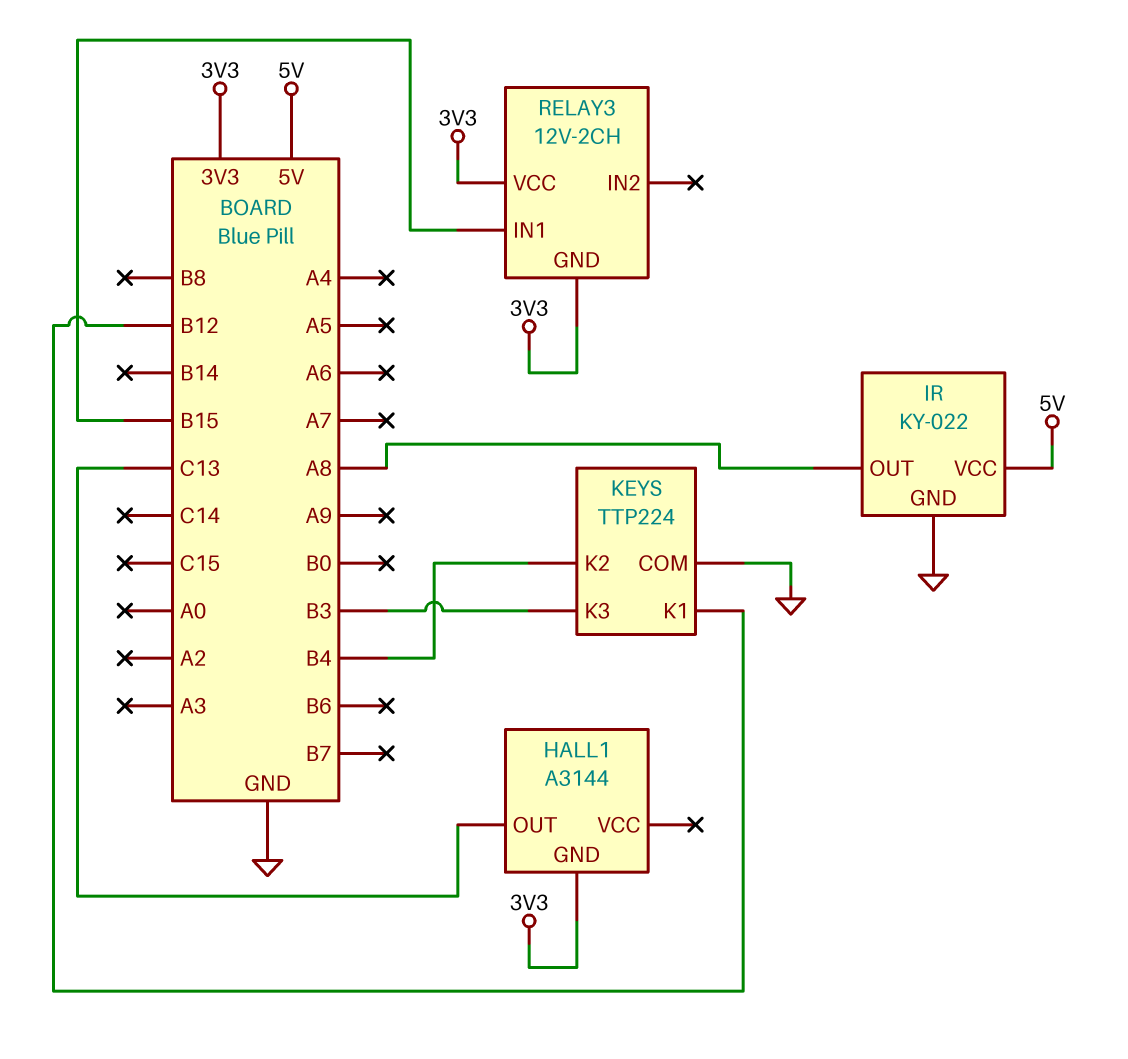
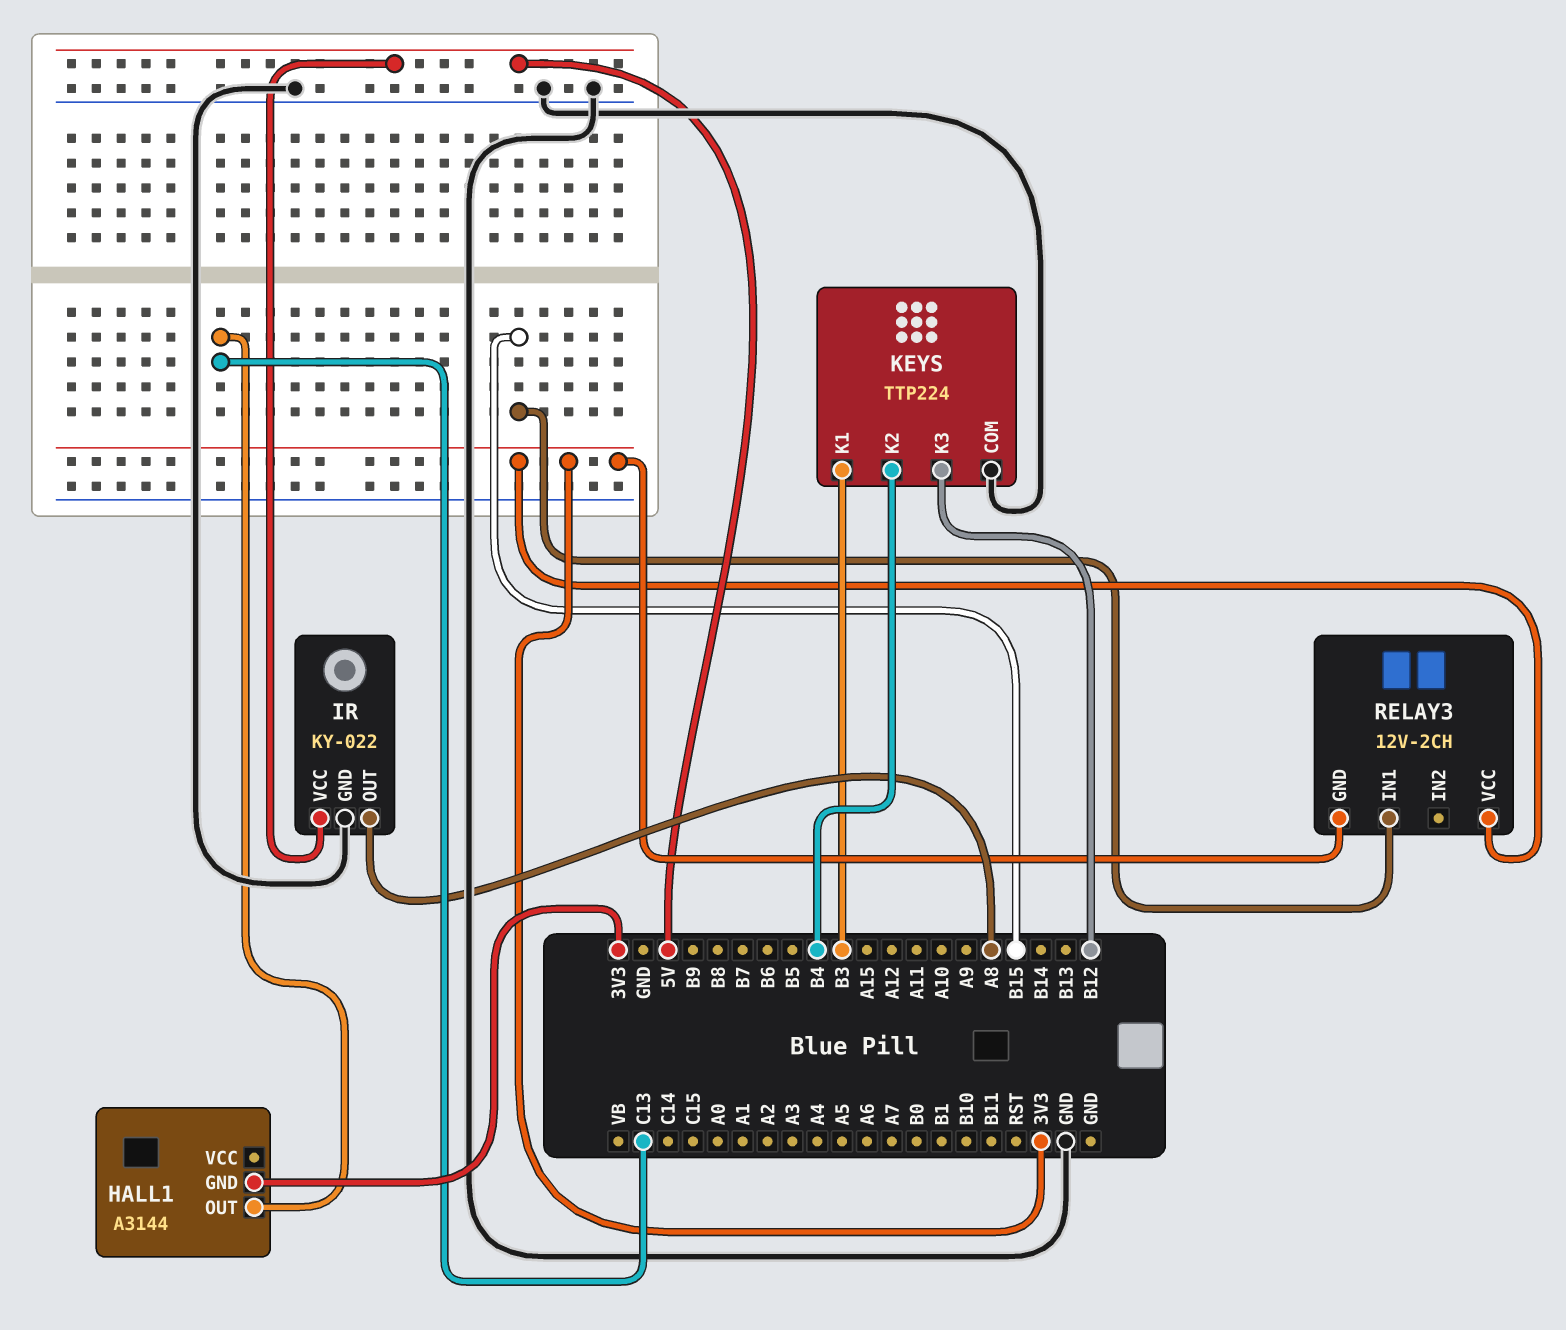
KEYS pin K1: B12 -> B3
KEYS pin K3: B3 -> B12

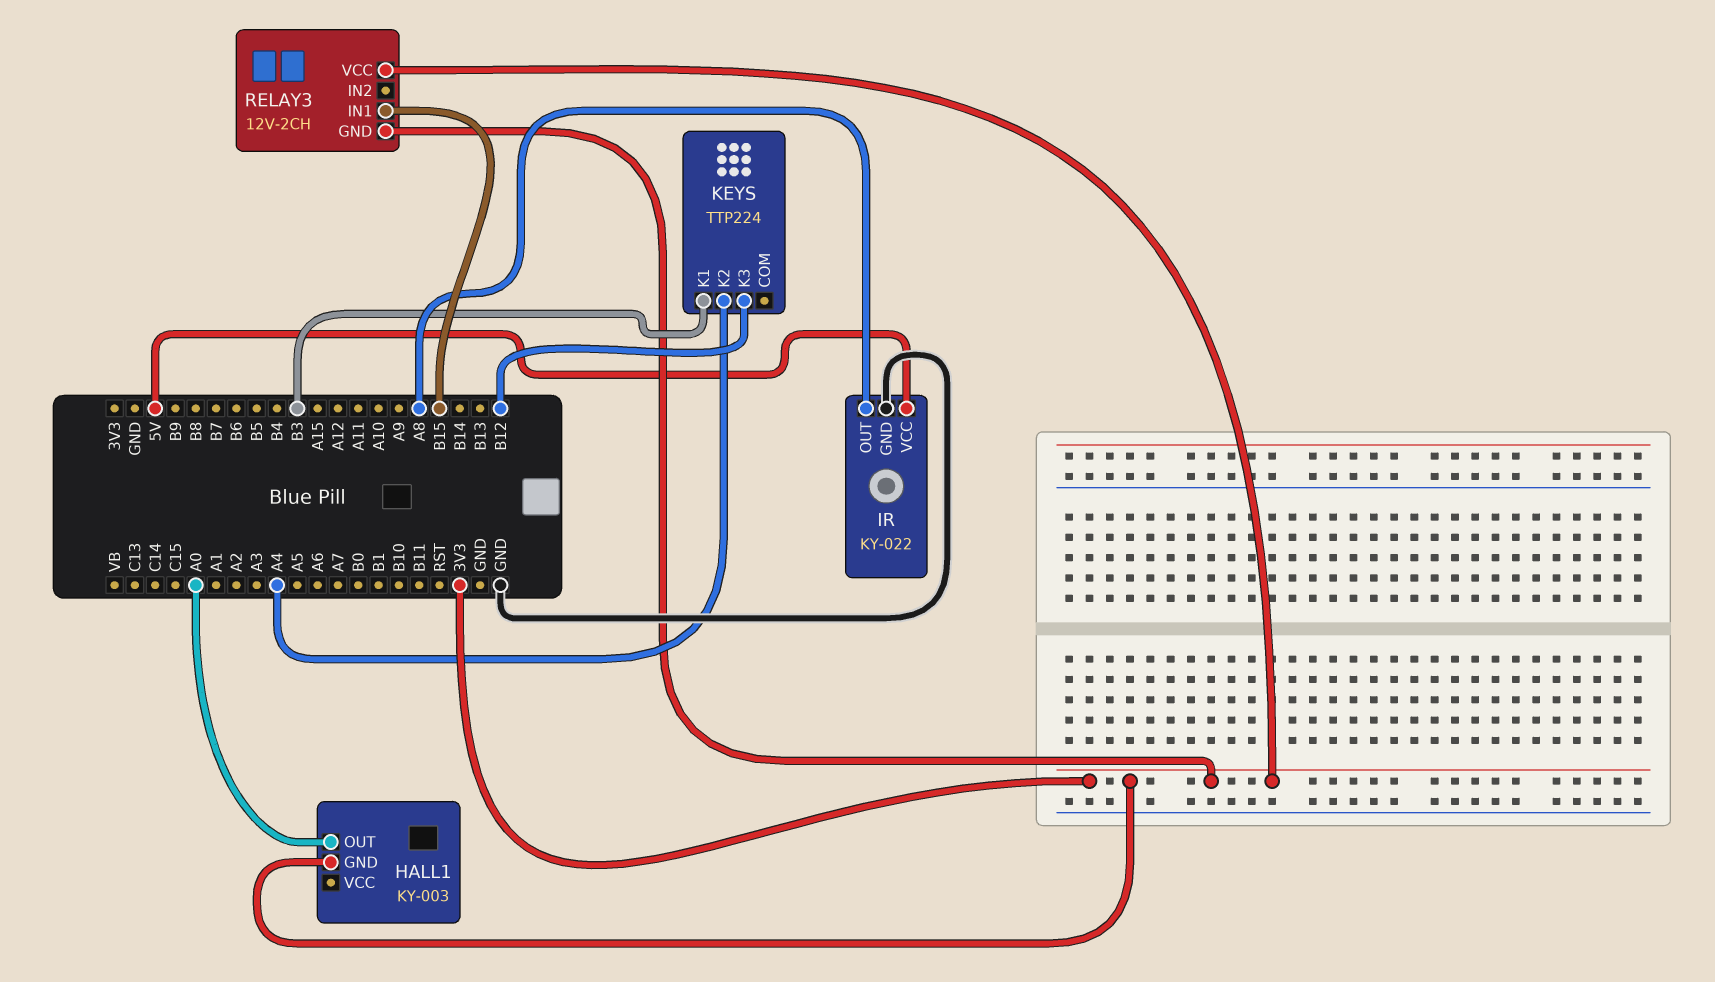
HALL1: A3144 -> KY-003
HALL1 pin OUT: C13 -> A0
KEYS pin COM: GND -> none
KEYS pin K2: B4 -> A4

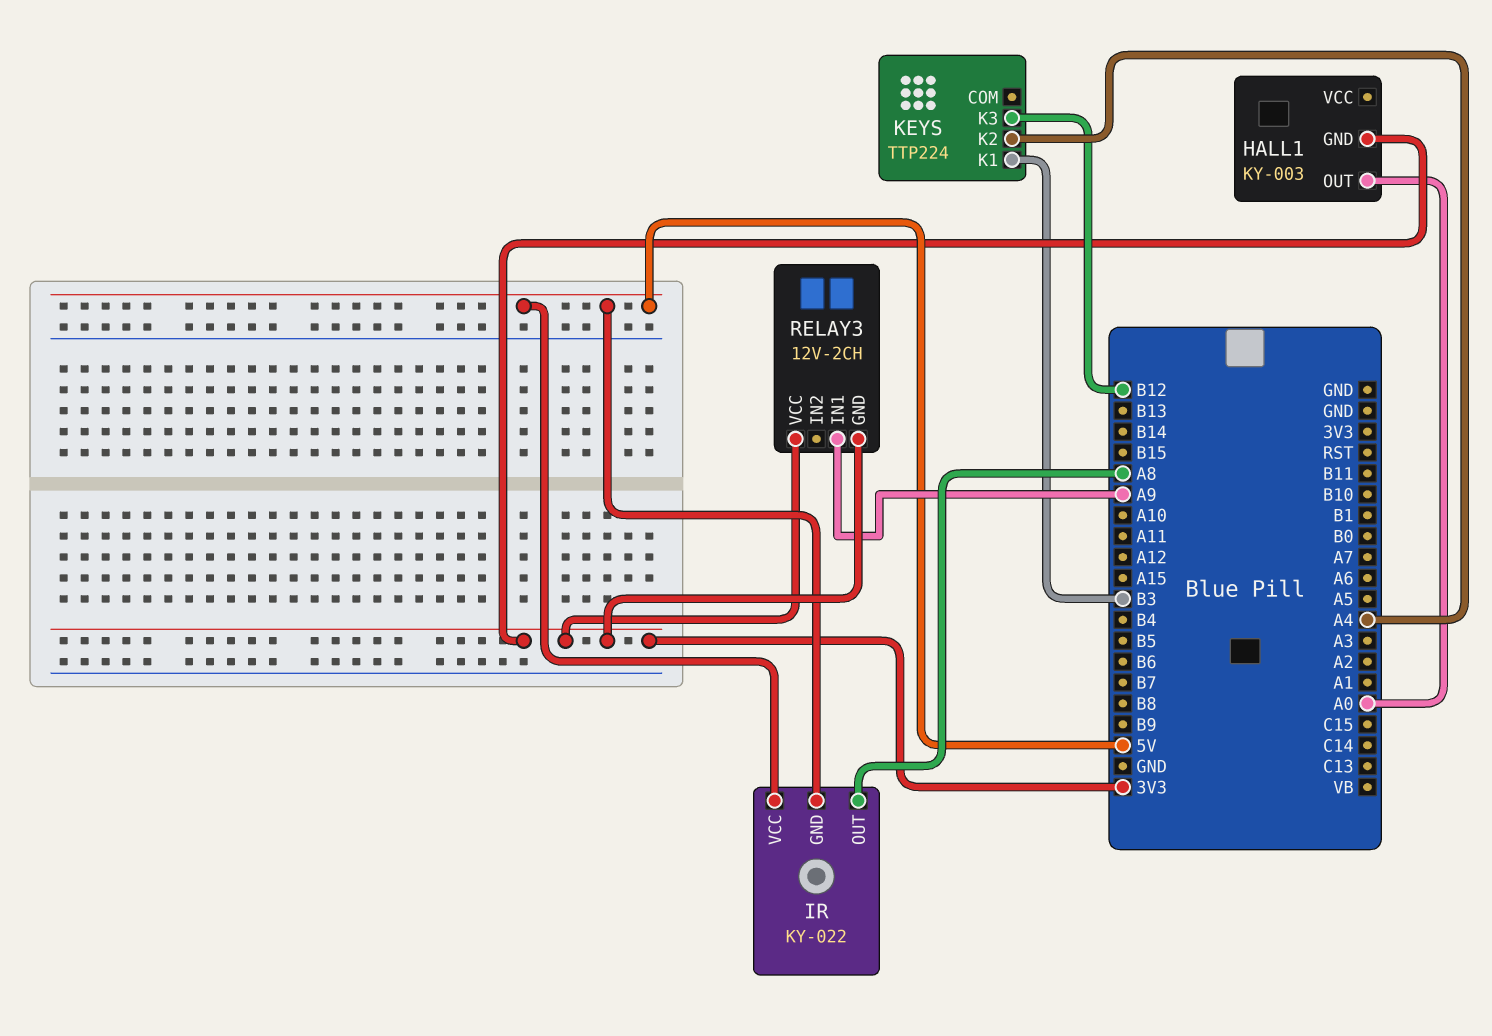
IR pin GND: GND -> 5V
RELAY3 pin IN1: B15 -> A9

